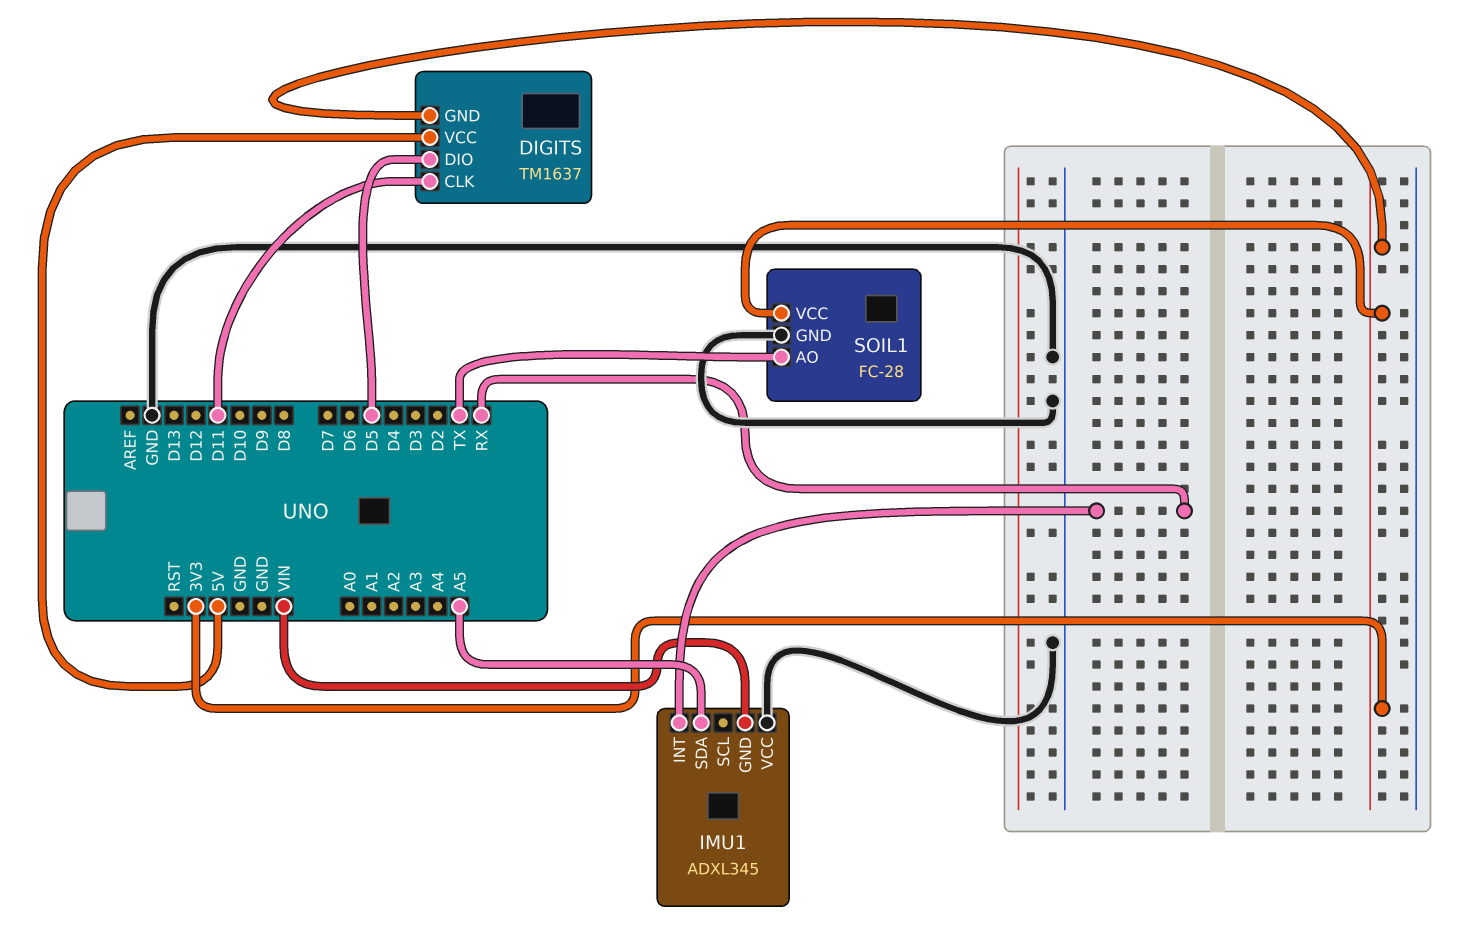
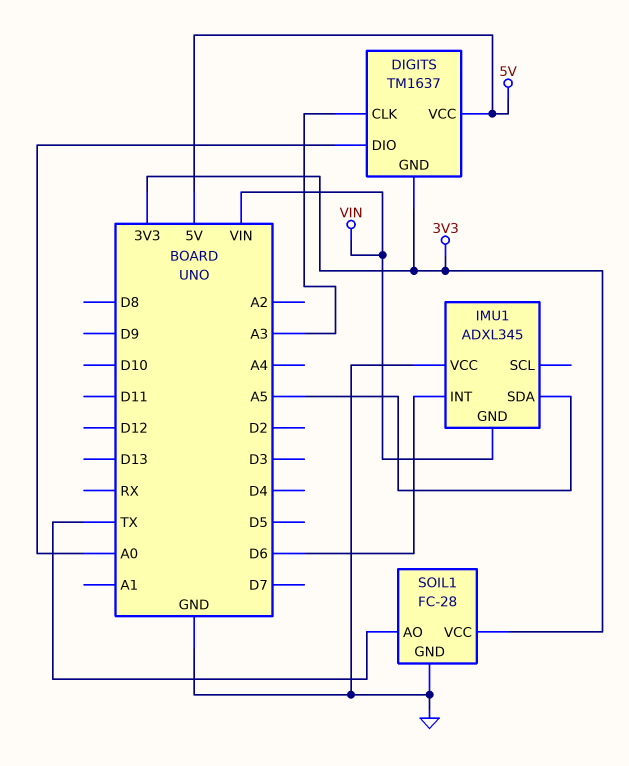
DIGITS pin CLK: D11 -> A3
DIGITS pin DIO: D5 -> A0
IMU1 pin INT: RX -> D6

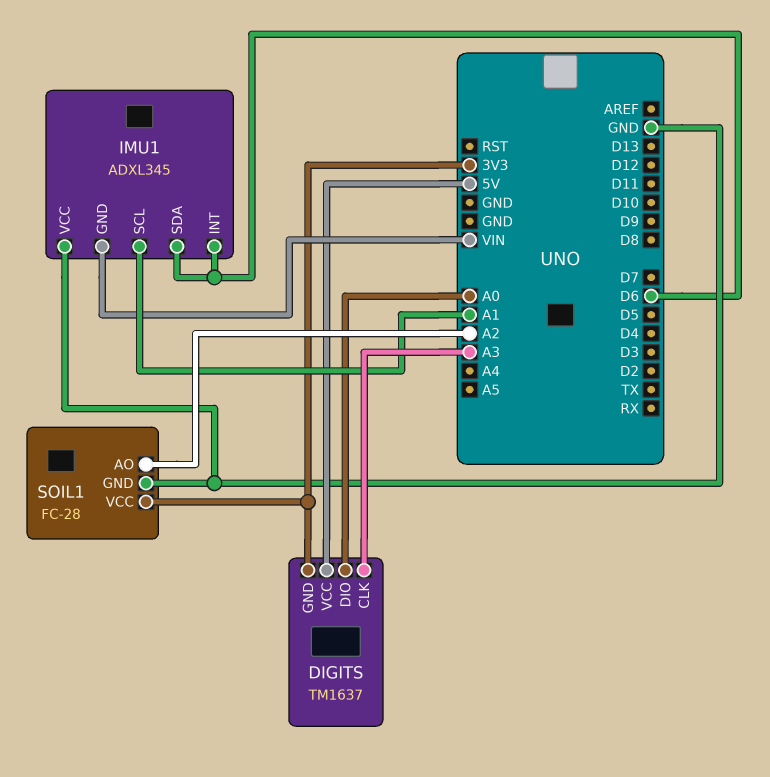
IMU1 pin SCL: none -> A1
IMU1 pin SDA: A5 -> D6
SOIL1 pin AO: TX -> A2

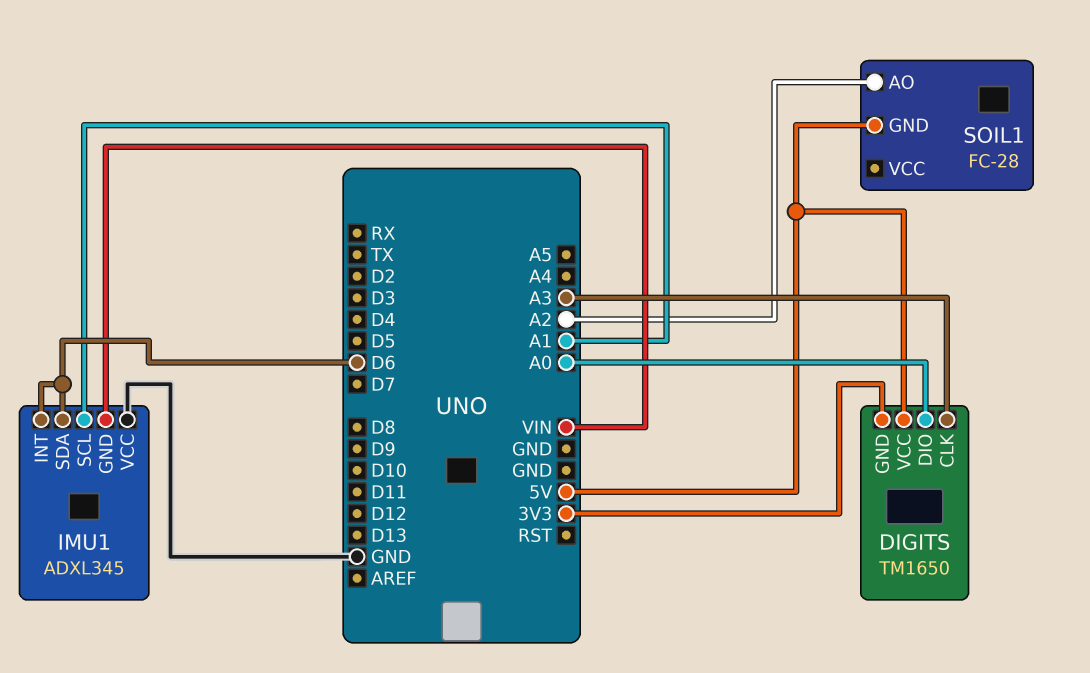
DIGITS: TM1637 -> TM1650
SOIL1 pin GND: GND -> 5V
SOIL1 pin VCC: 3V3 -> none

